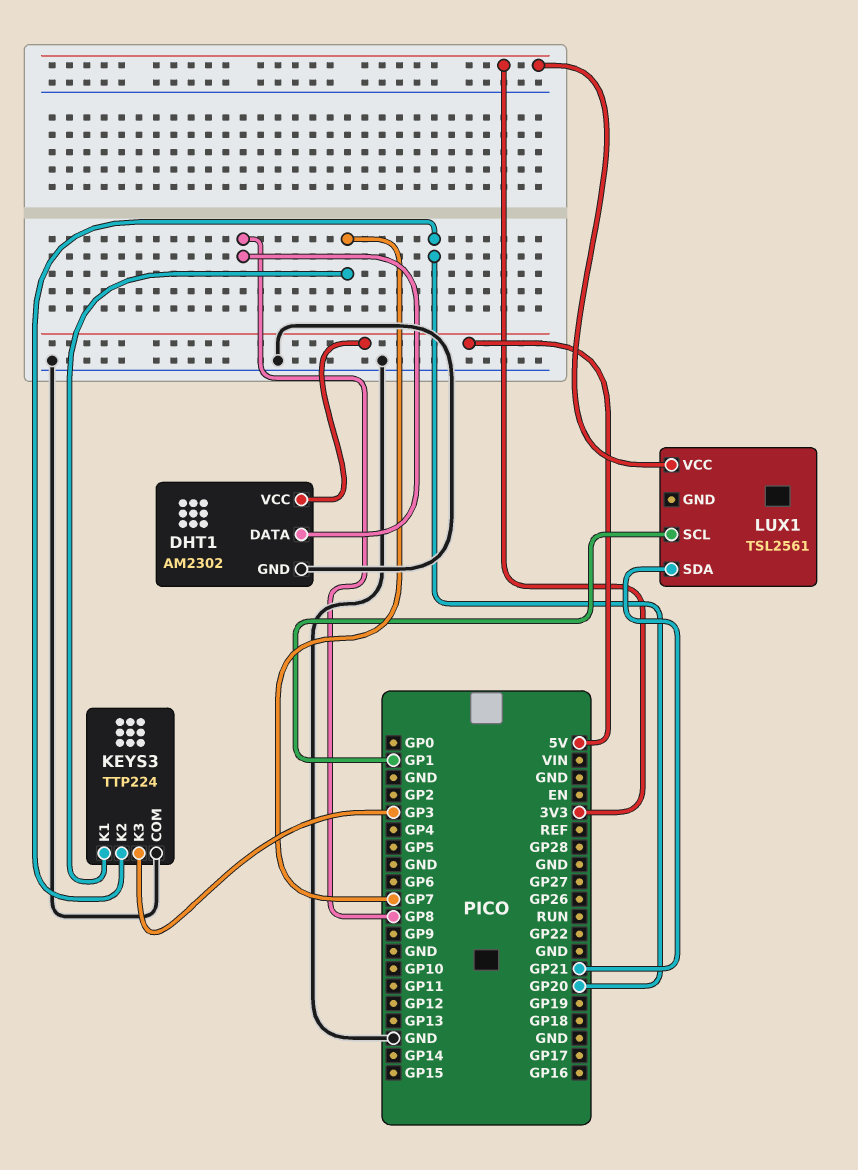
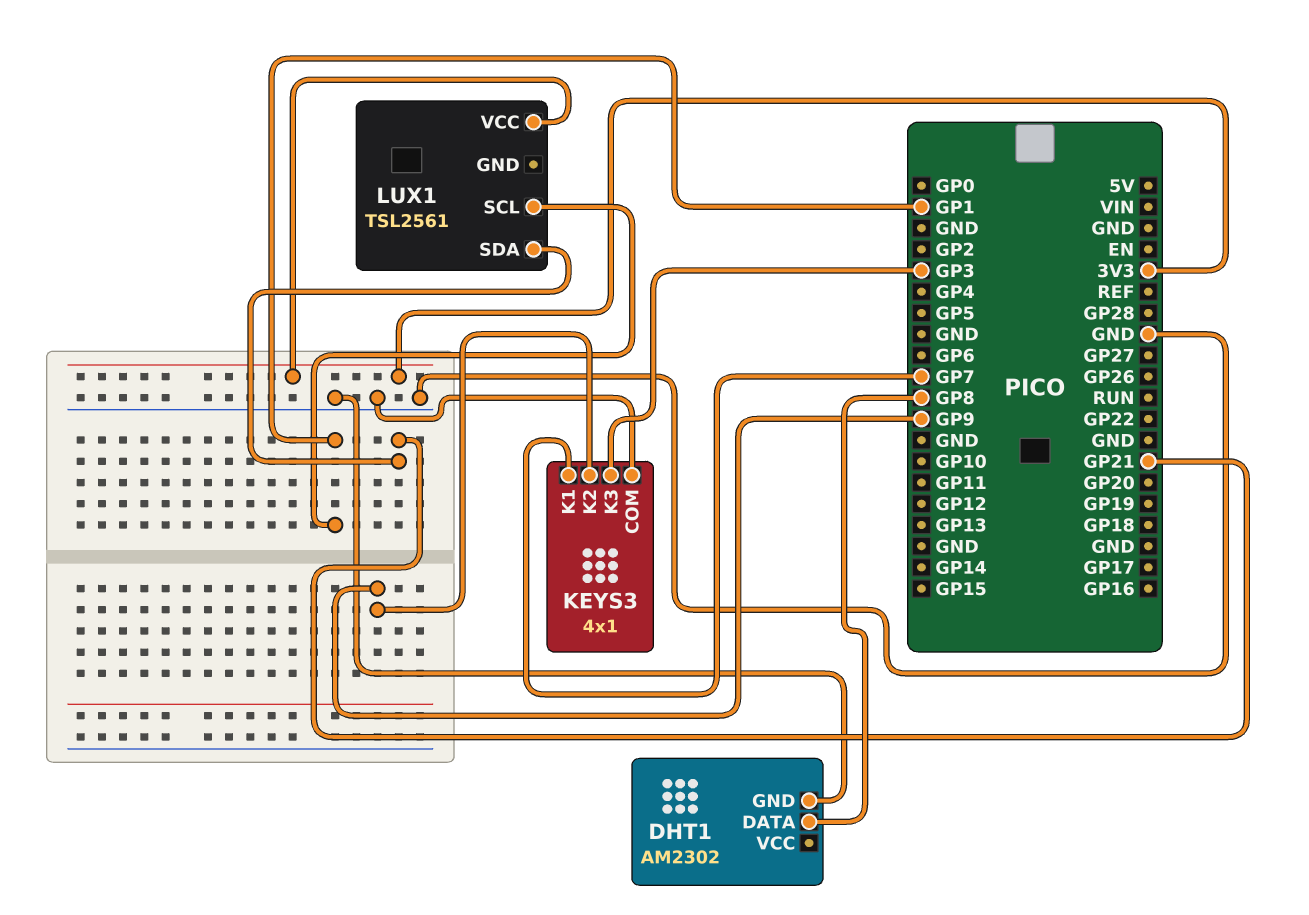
DHT1 pin VCC: 5V -> none
KEYS3: TTP224 -> 4x1
KEYS3 pin K2: GP20 -> GP9

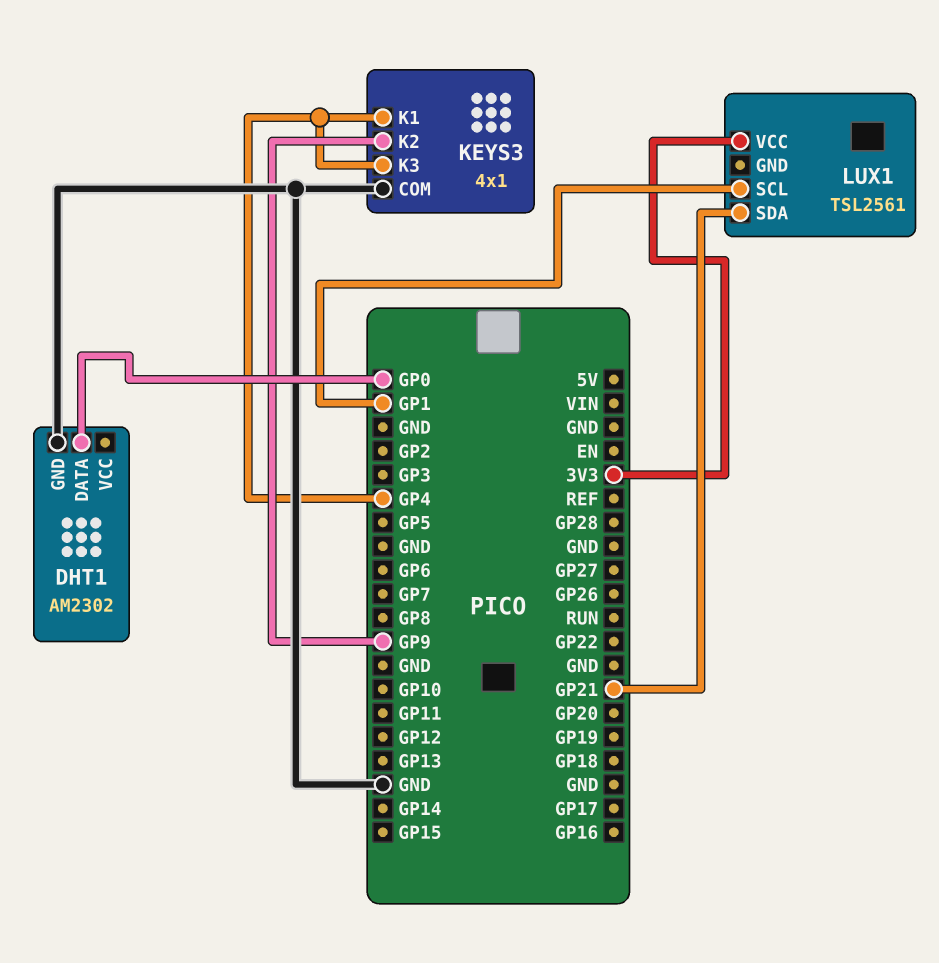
DHT1 pin DATA: GP8 -> GP0
KEYS3 pin K1: GP7 -> GP4
KEYS3 pin K3: GP3 -> GP4

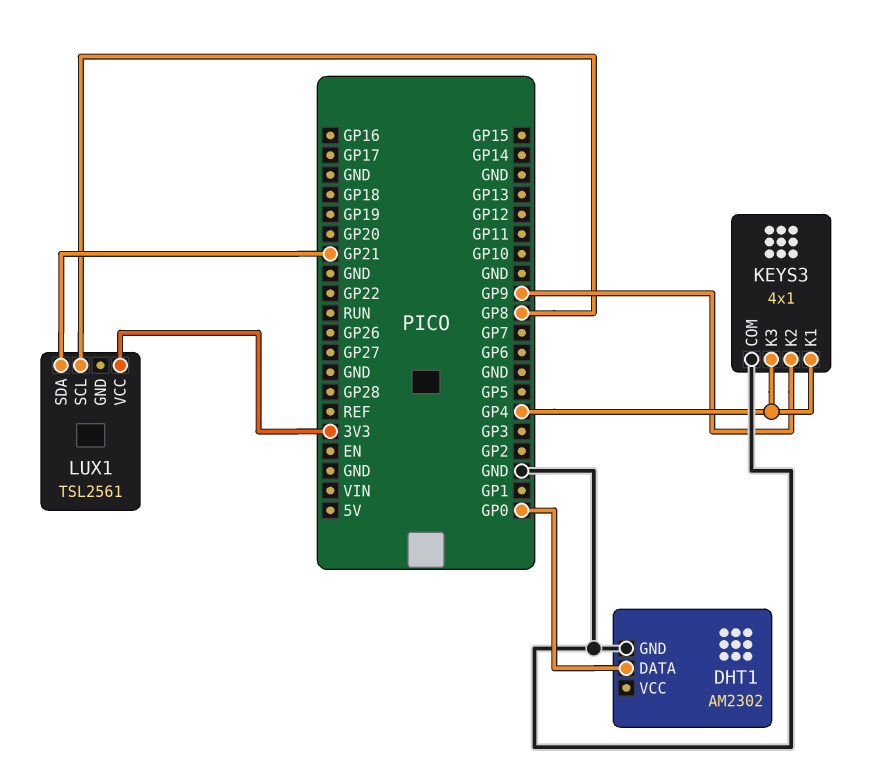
LUX1 pin SCL: GP1 -> GP8

